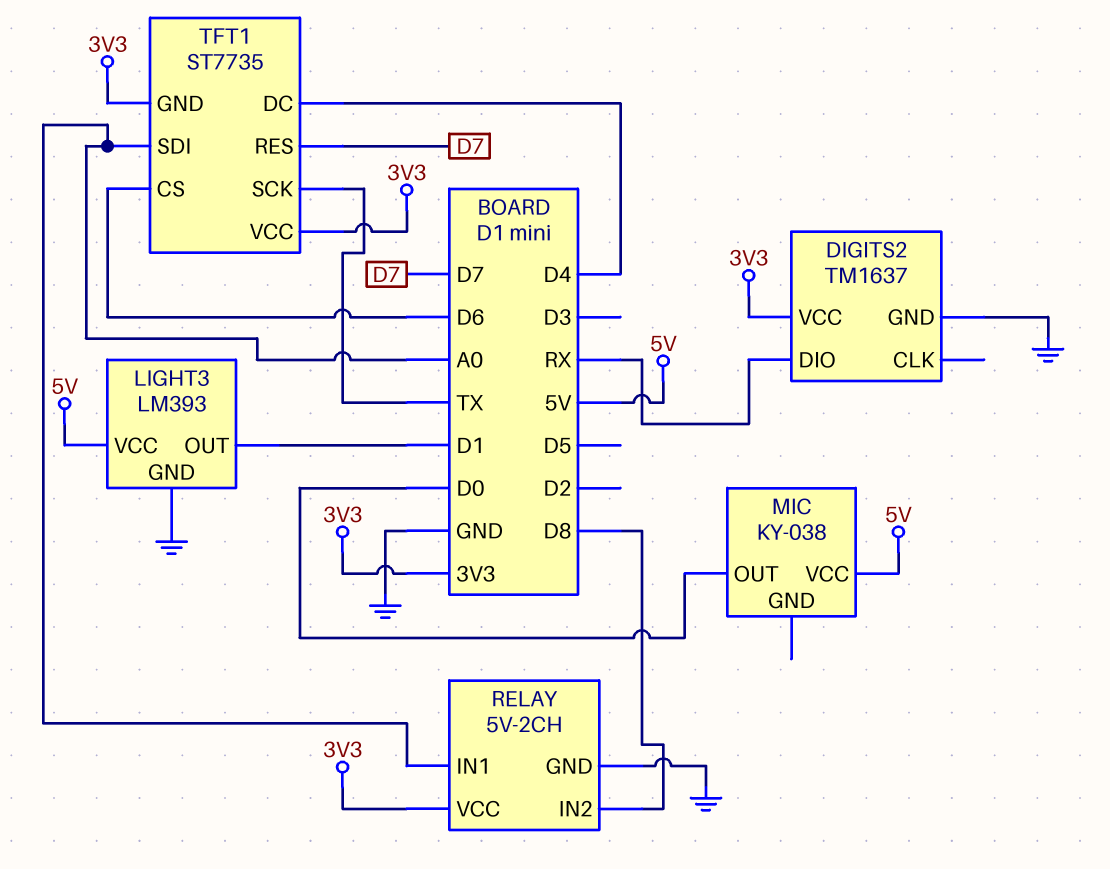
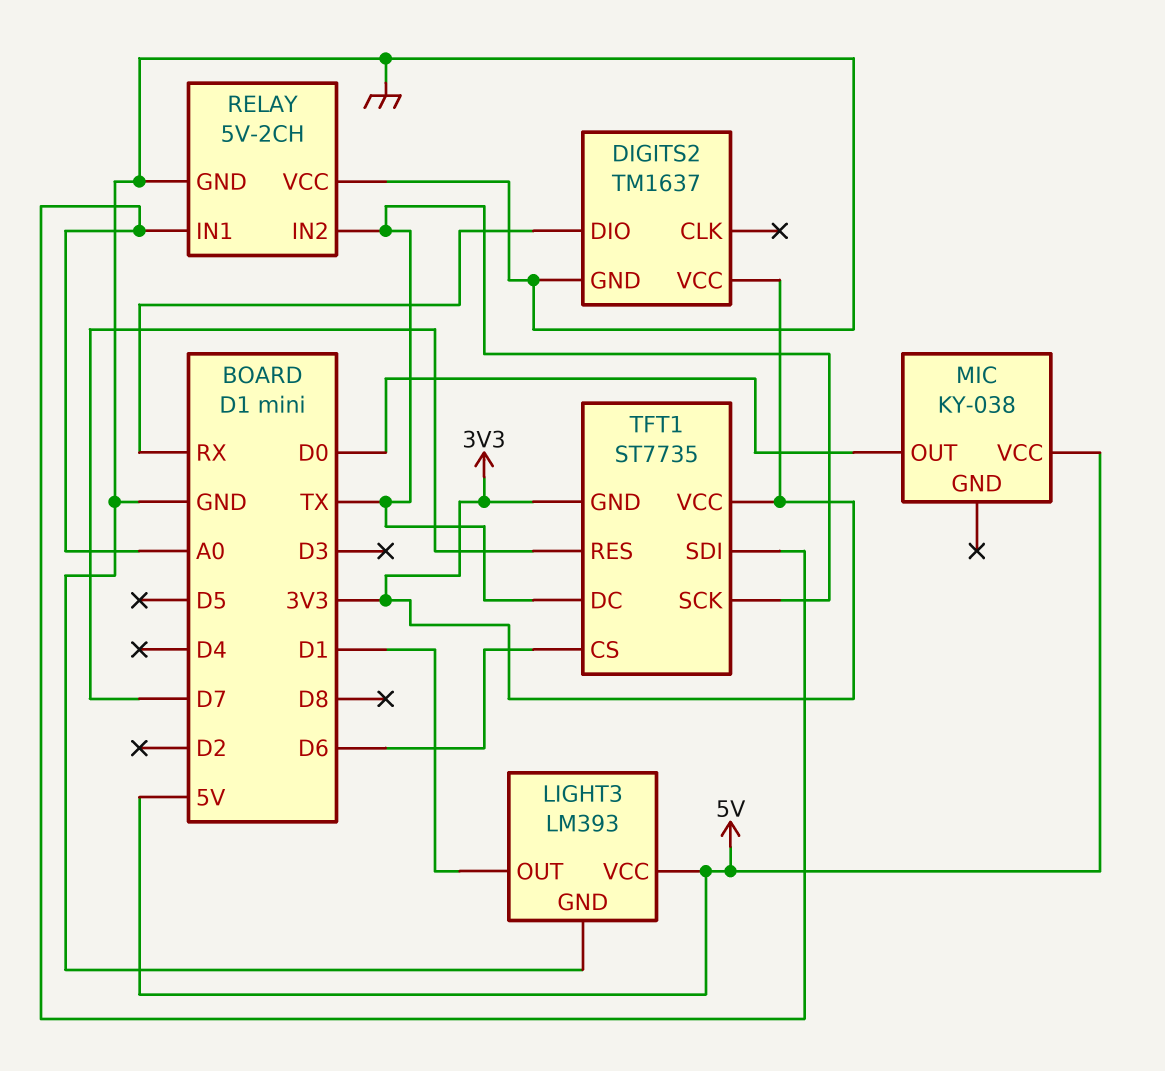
RELAY pin IN2: D8 -> TX
RELAY pin VCC: 3V3 -> GND
TFT1 pin DC: D4 -> TX

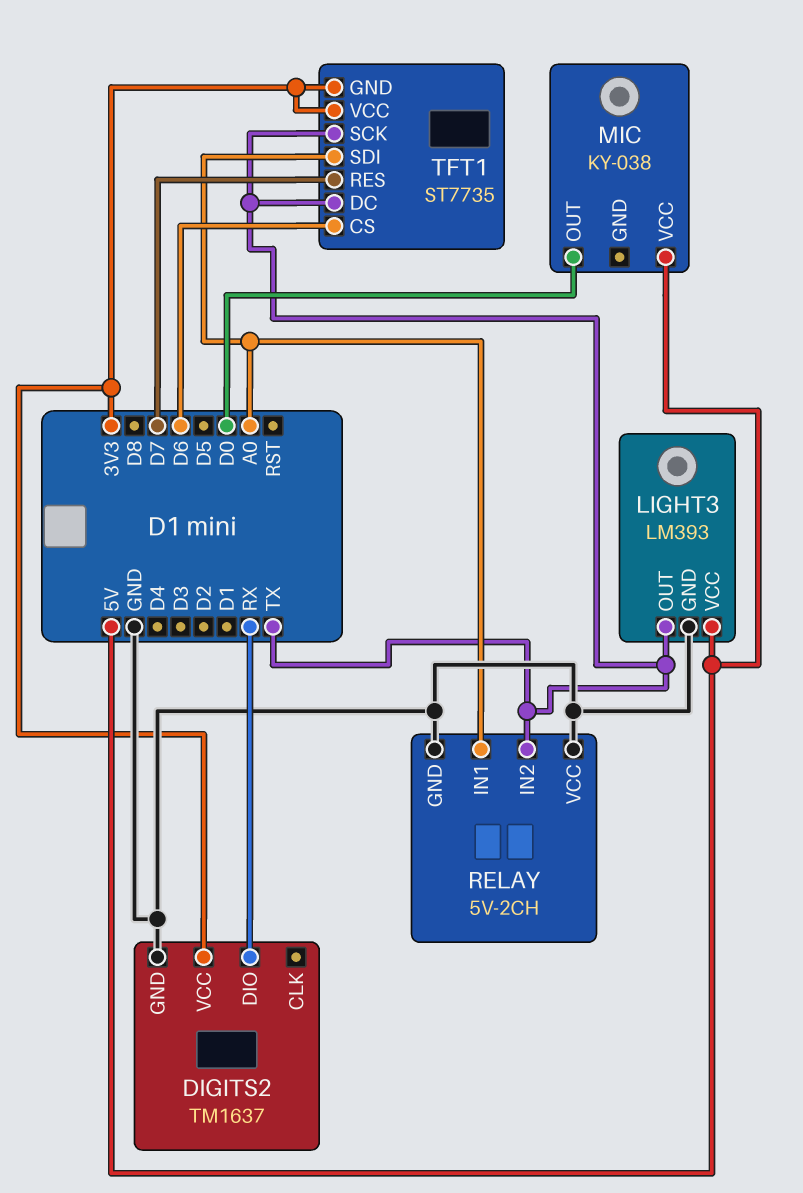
LIGHT3 pin OUT: D1 -> TX

